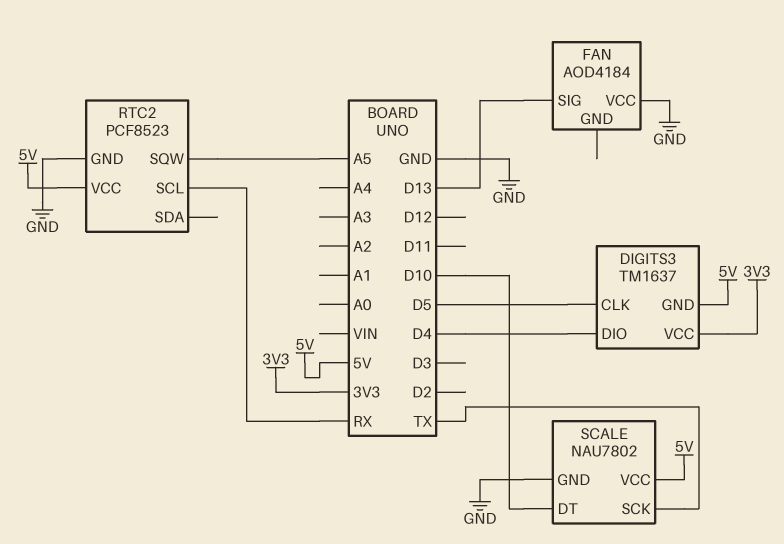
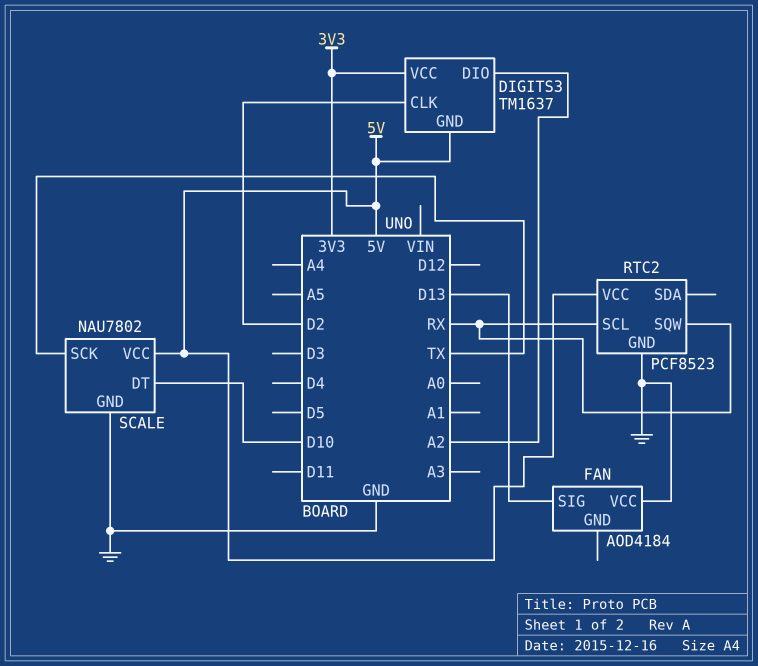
DIGITS3 pin CLK: D5 -> D2
DIGITS3 pin DIO: D4 -> A2
RTC2 pin SQW: A5 -> RX

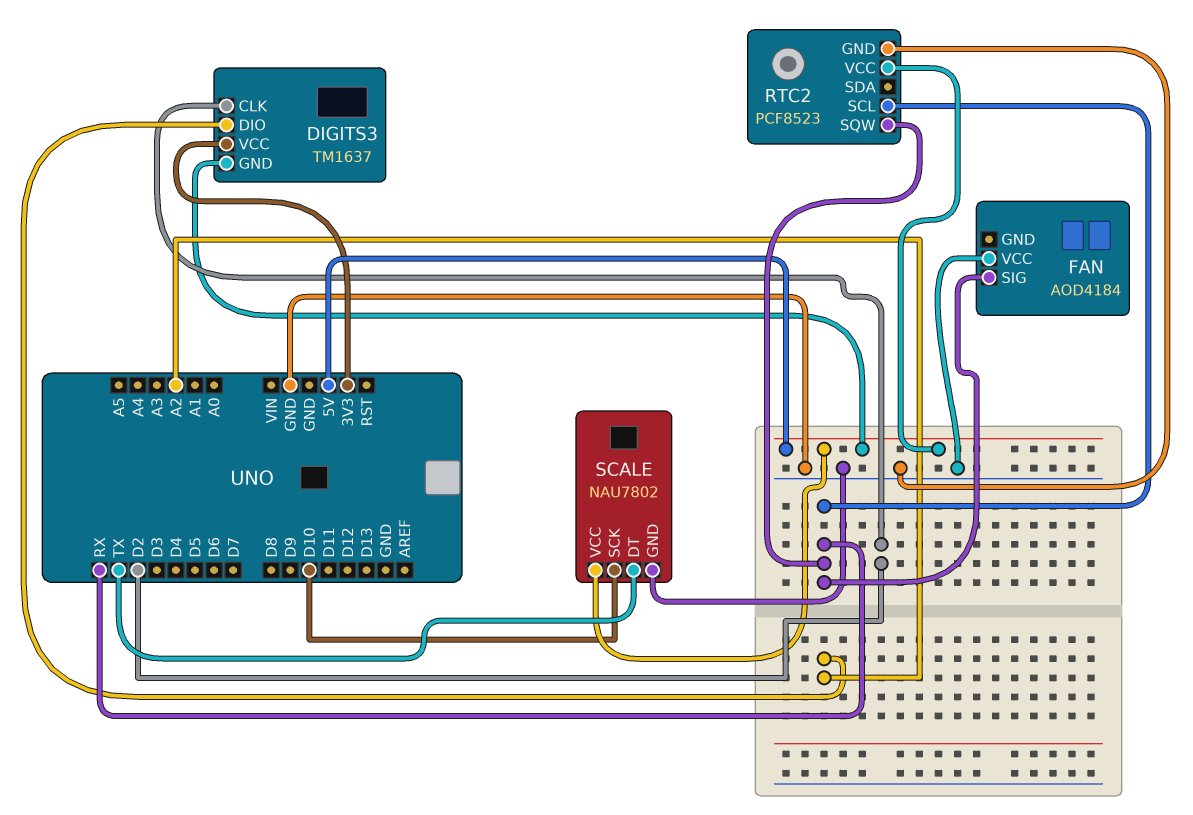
FAN pin SIG: D13 -> RX
SCALE pin DT: D10 -> TX
SCALE pin SCK: TX -> D10

